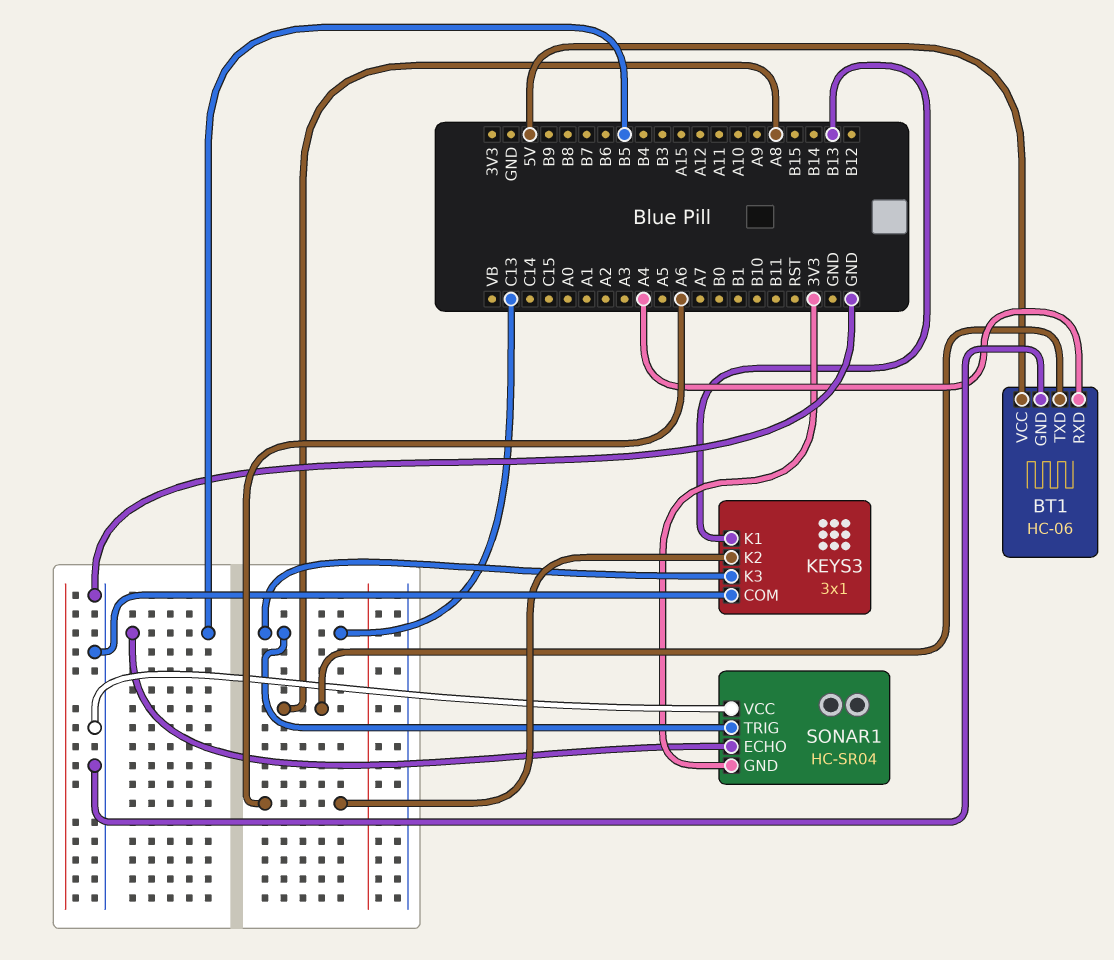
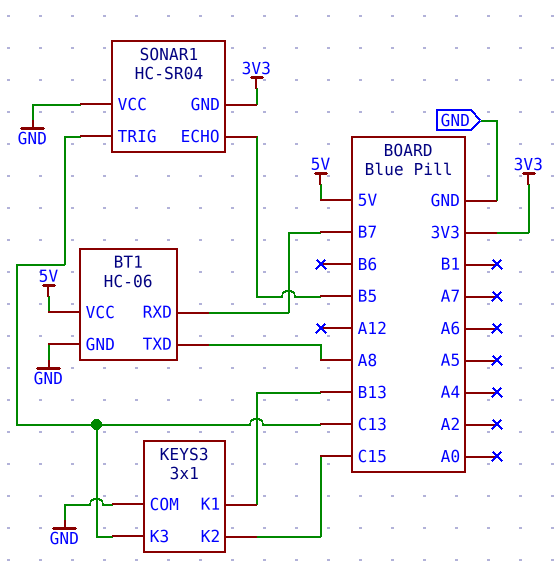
BT1 pin RXD: A4 -> B7
KEYS3 pin K2: A6 -> C15

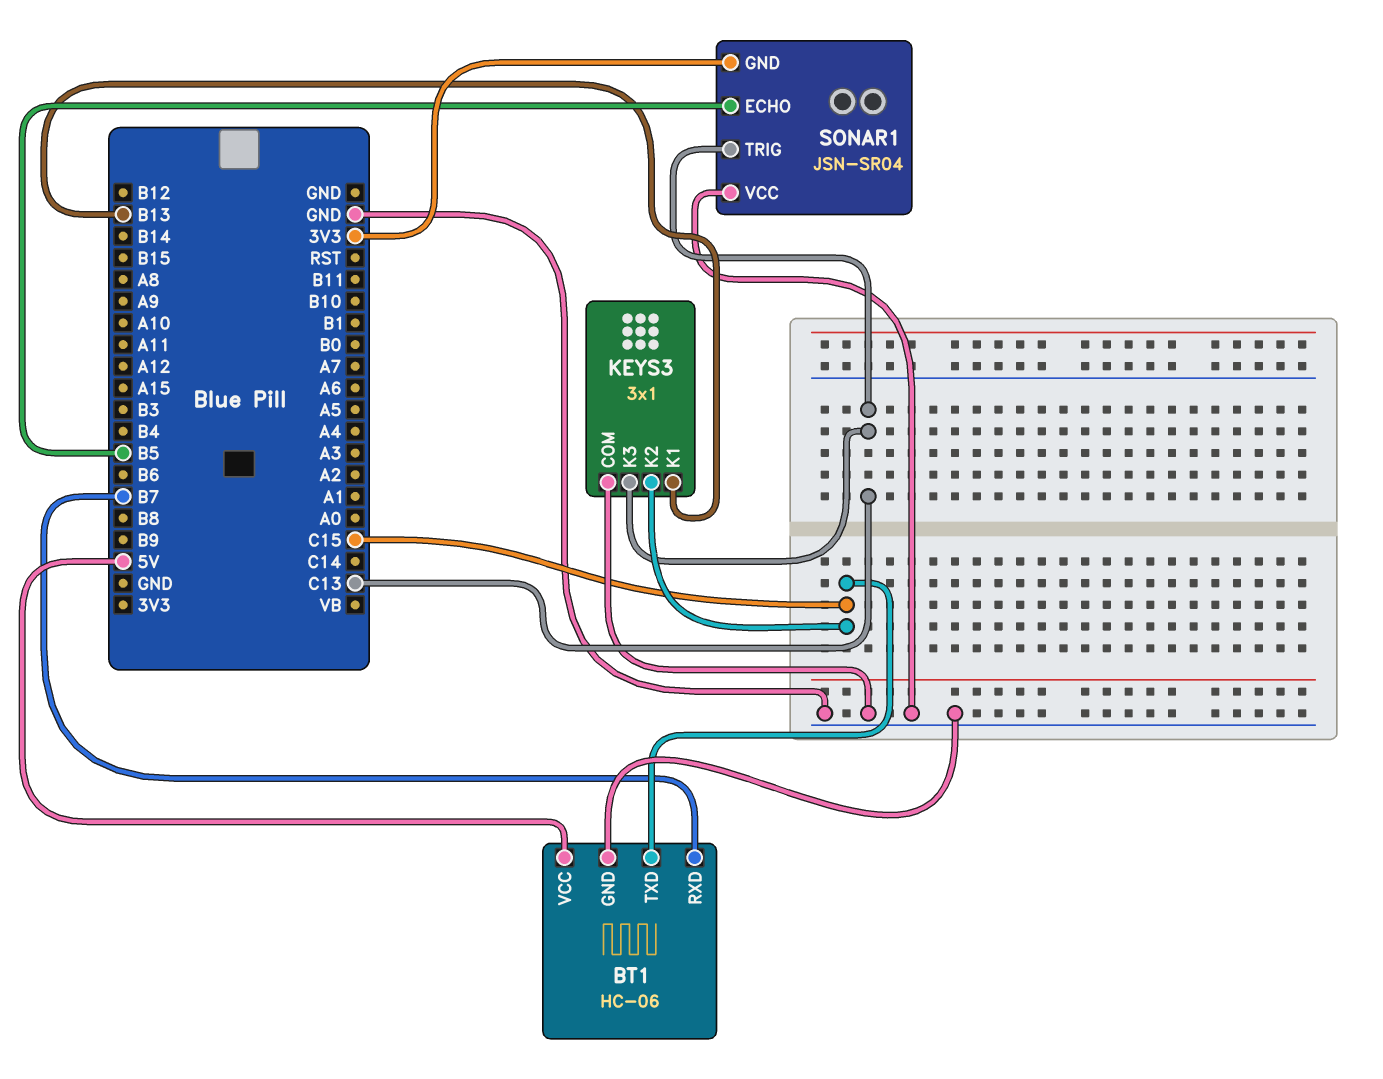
BT1 pin TXD: A8 -> C15
SONAR1: HC-SR04 -> JSN-SR04

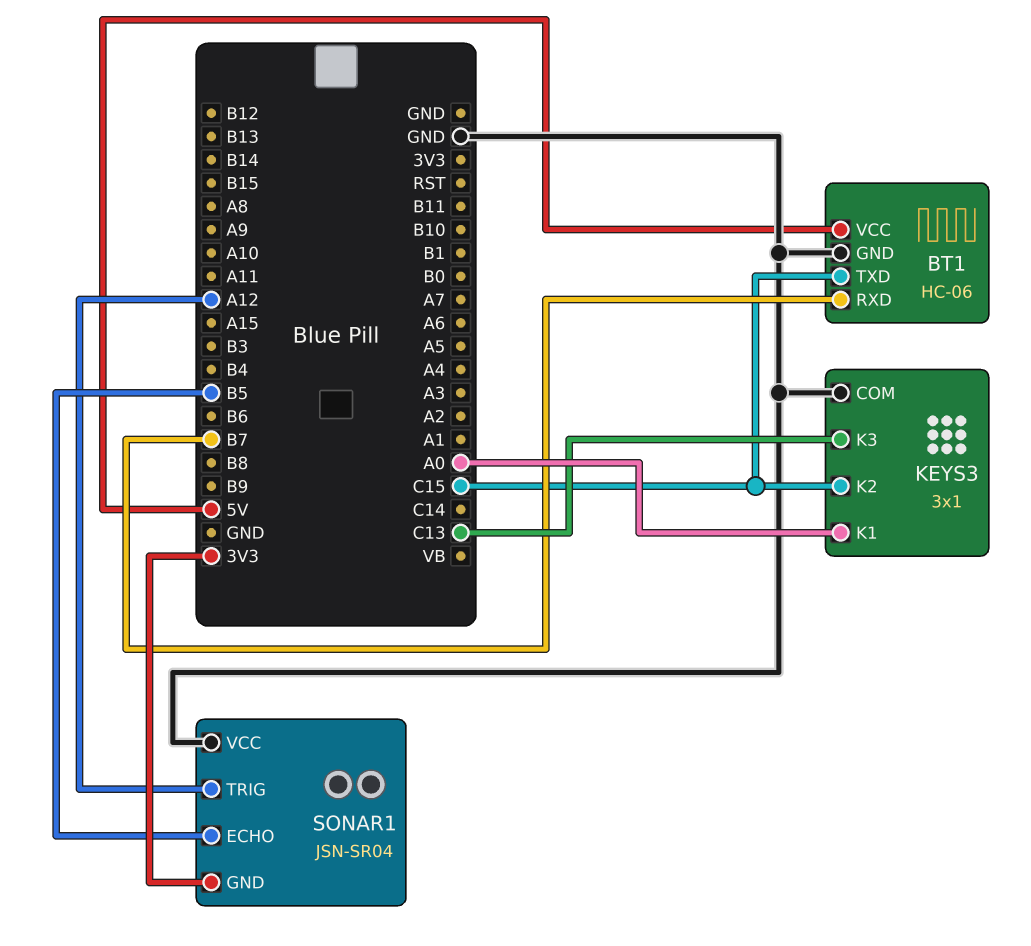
KEYS3 pin K1: B13 -> A0
SONAR1 pin TRIG: C13 -> A12

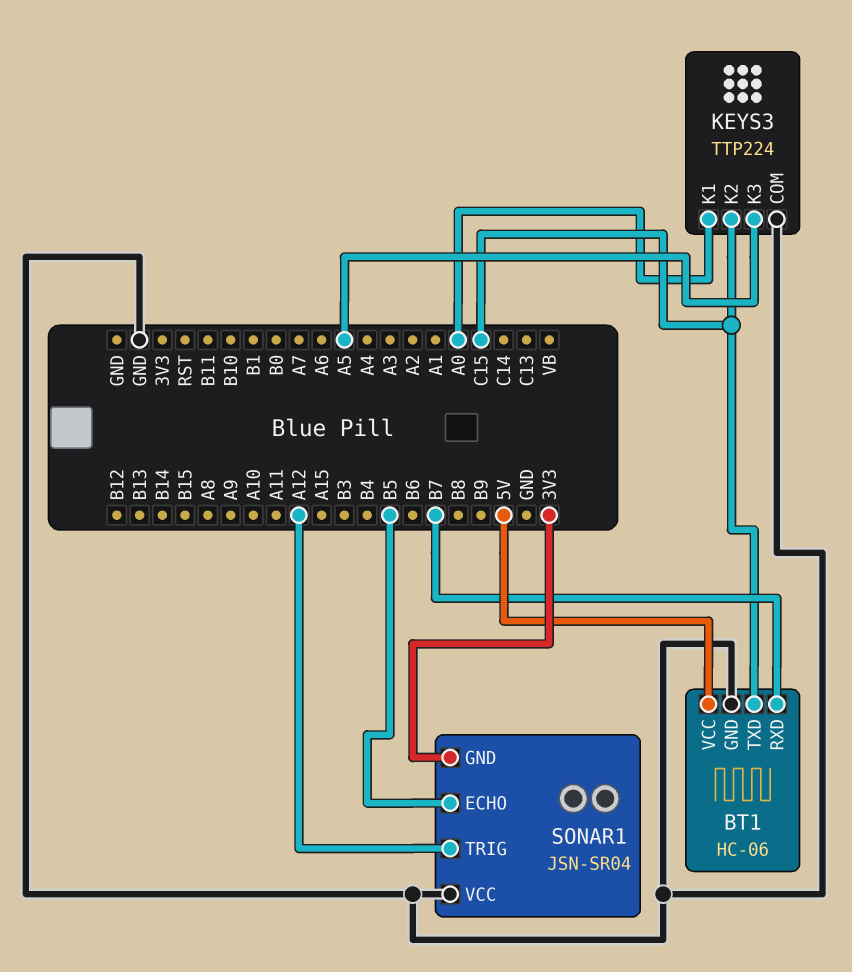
KEYS3: 3x1 -> TTP224
KEYS3 pin K3: C13 -> A5

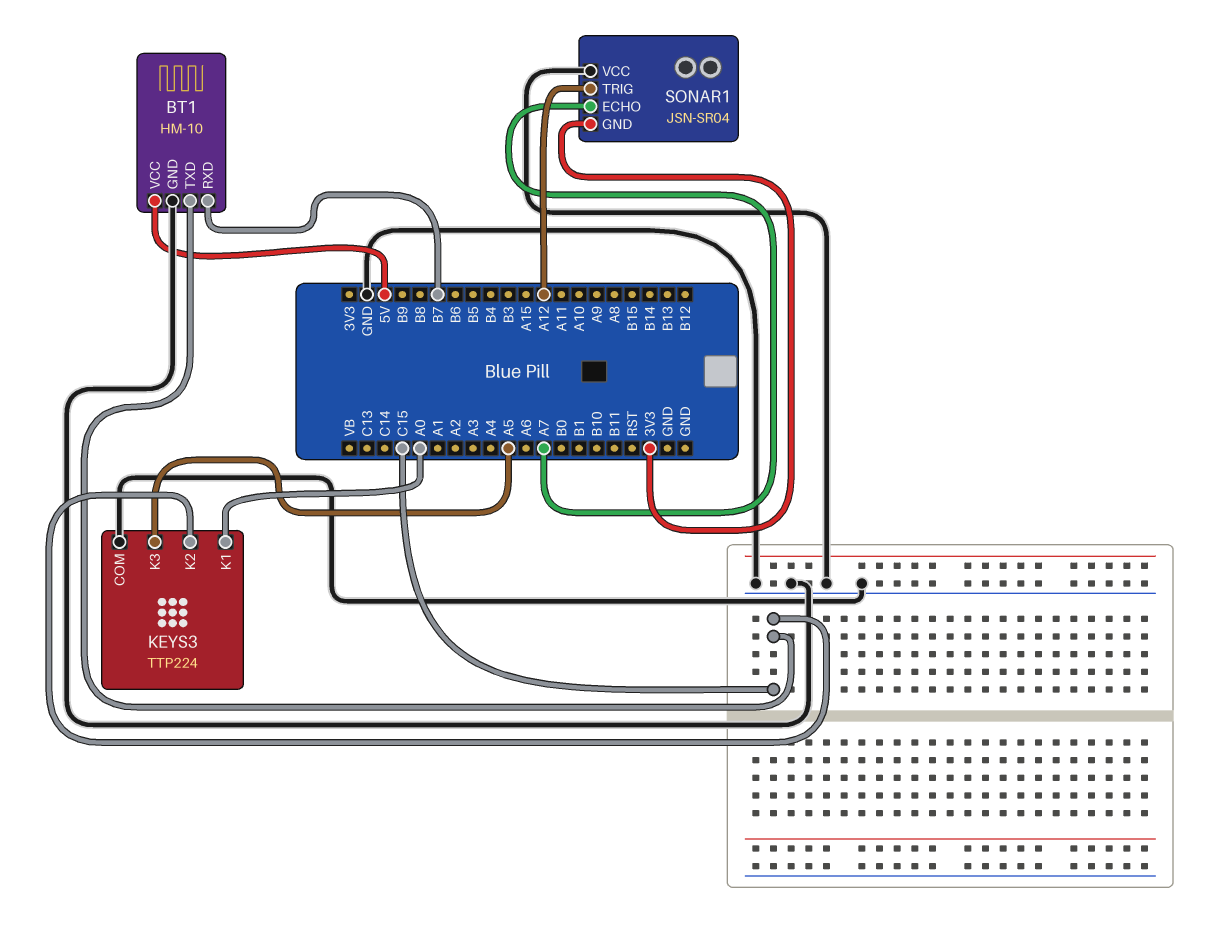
BT1: HC-06 -> HM-10
SONAR1 pin ECHO: B5 -> A7

